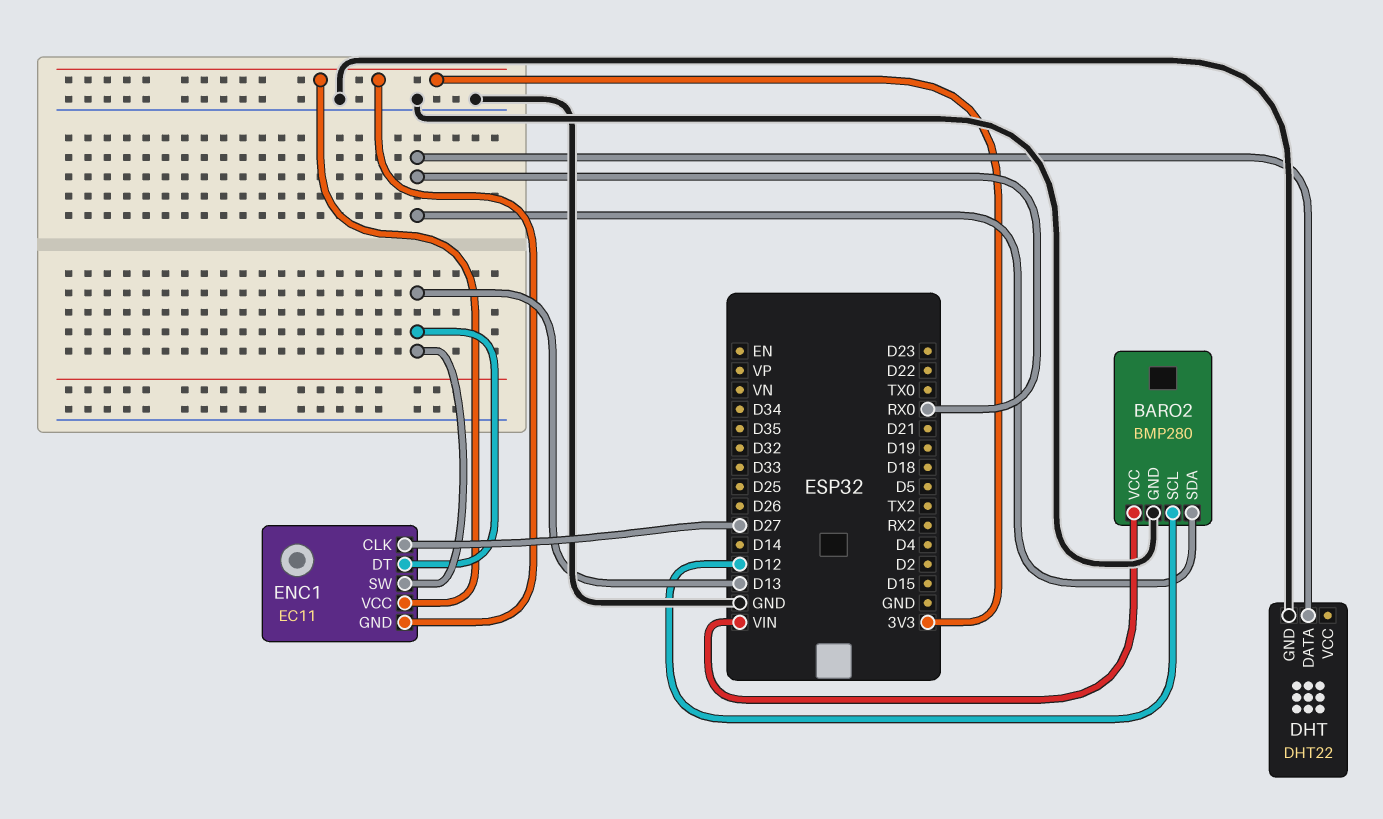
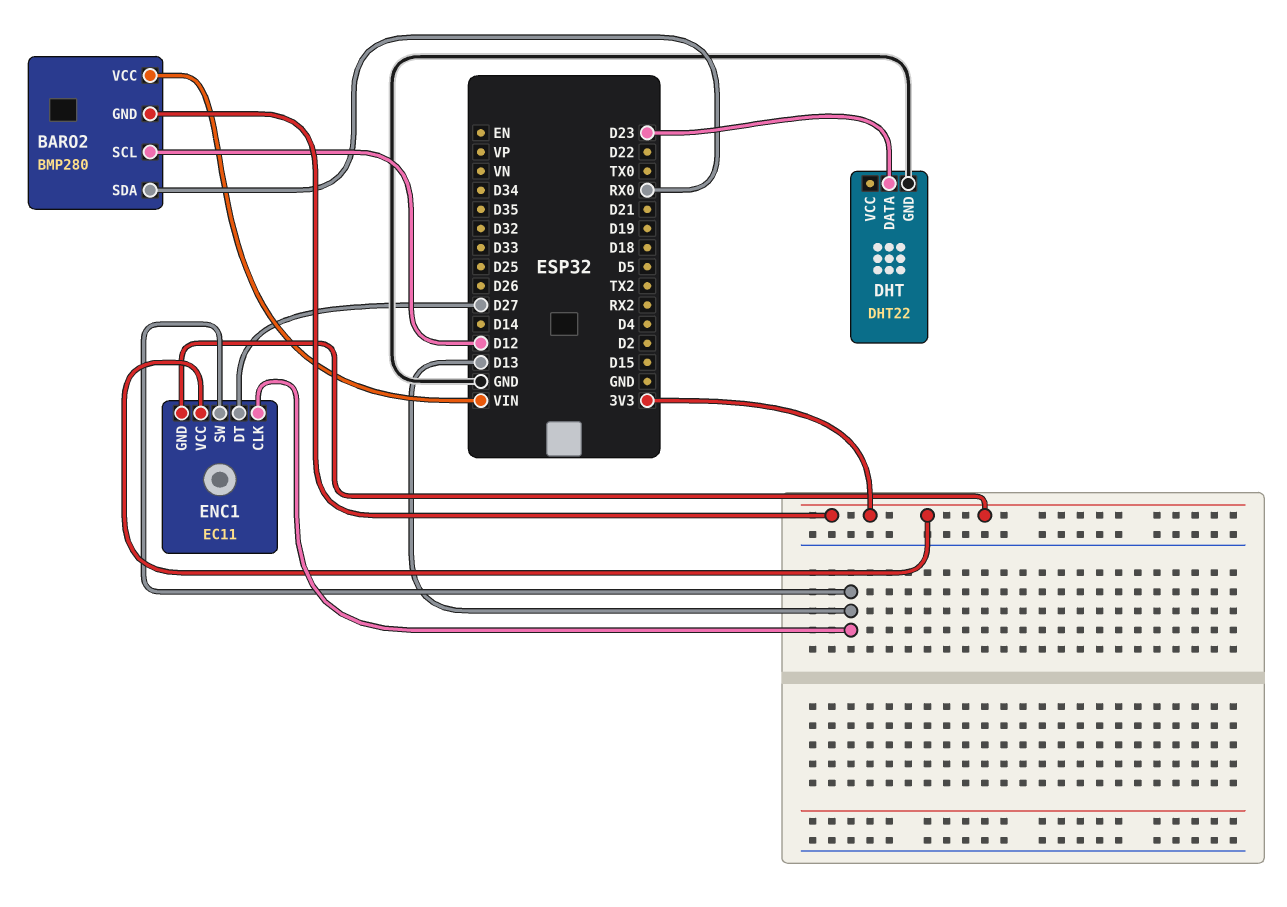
BARO2 pin GND: GND -> 3V3
DHT pin DATA: RX0 -> D23
ENC1 pin CLK: D27 -> D13
ENC1 pin DT: D13 -> D27

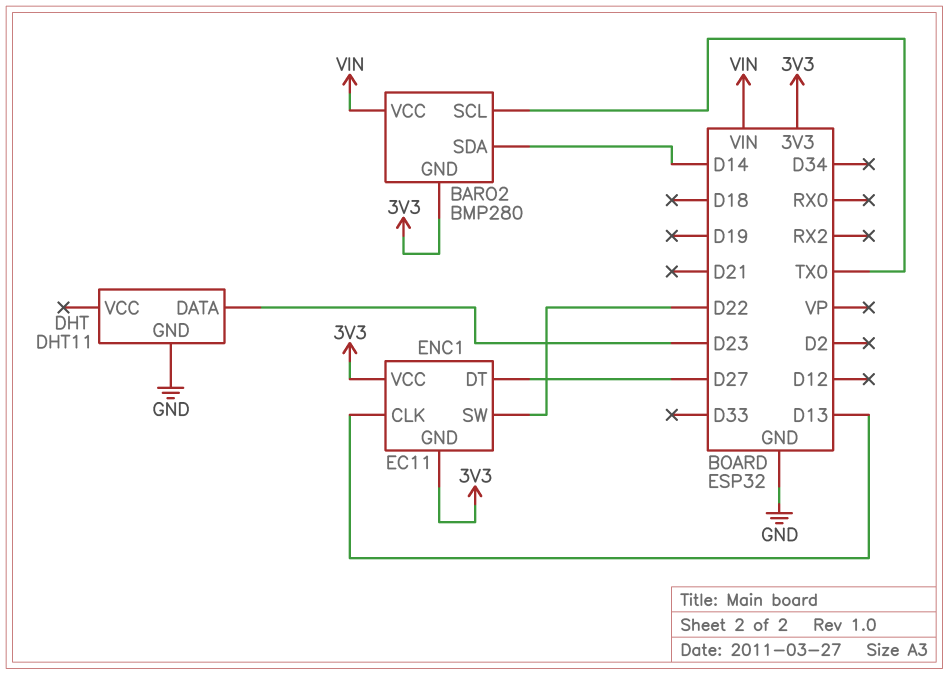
BARO2 pin SCL: D12 -> TX0
BARO2 pin SDA: RX0 -> D14
DHT: DHT22 -> DHT11
ENC1 pin SW: D13 -> D22

